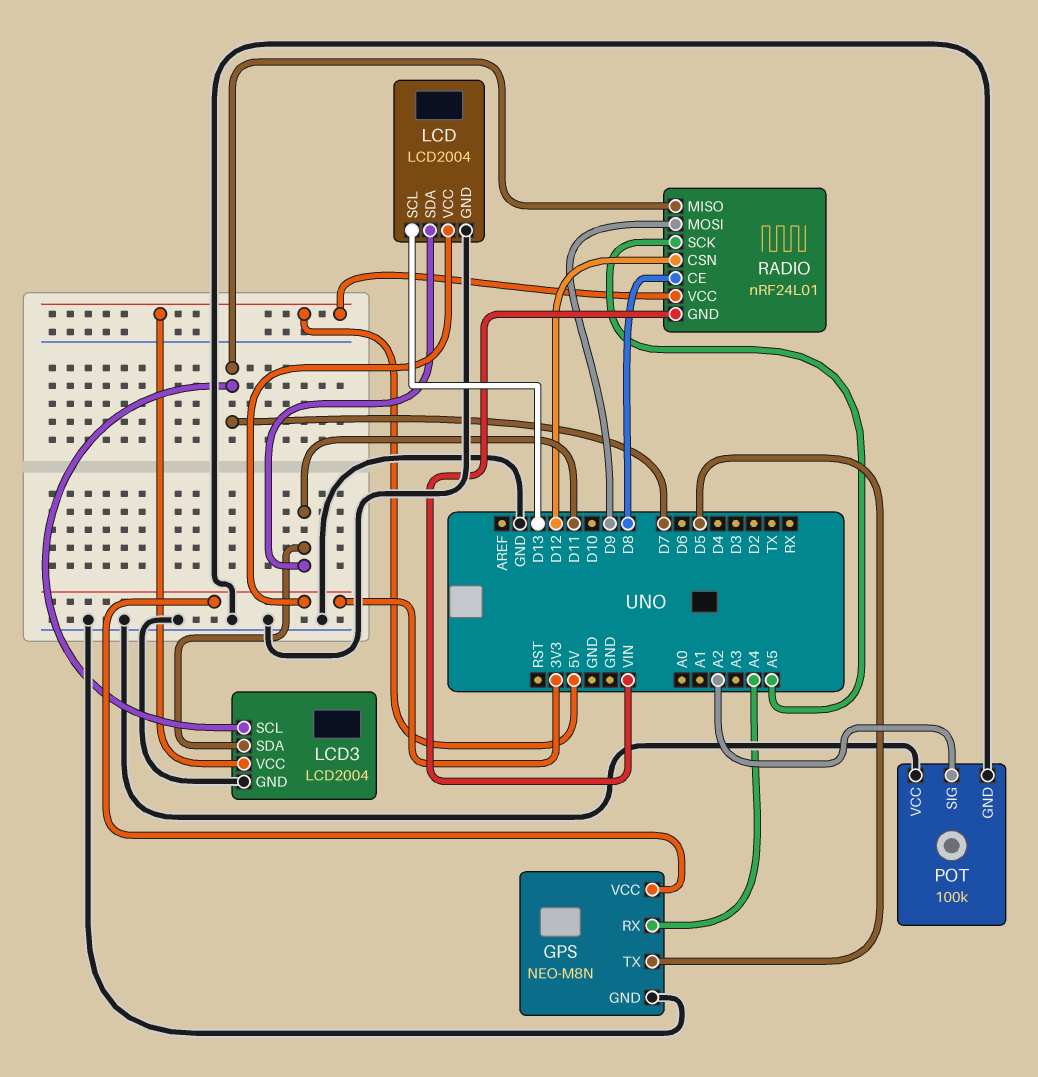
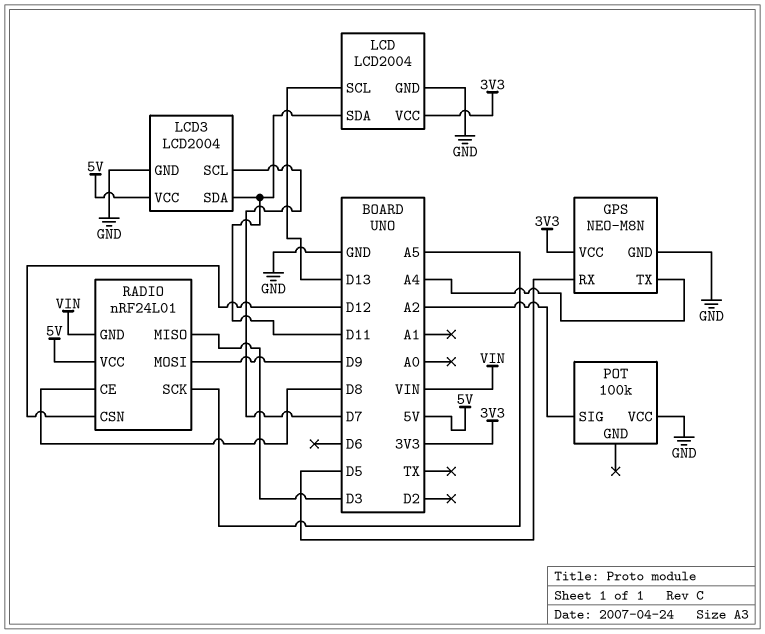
GPS pin RX: A4 -> D5
GPS pin TX: D5 -> A4
POT pin GND: GND -> none
RADIO pin MISO: D7 -> D3

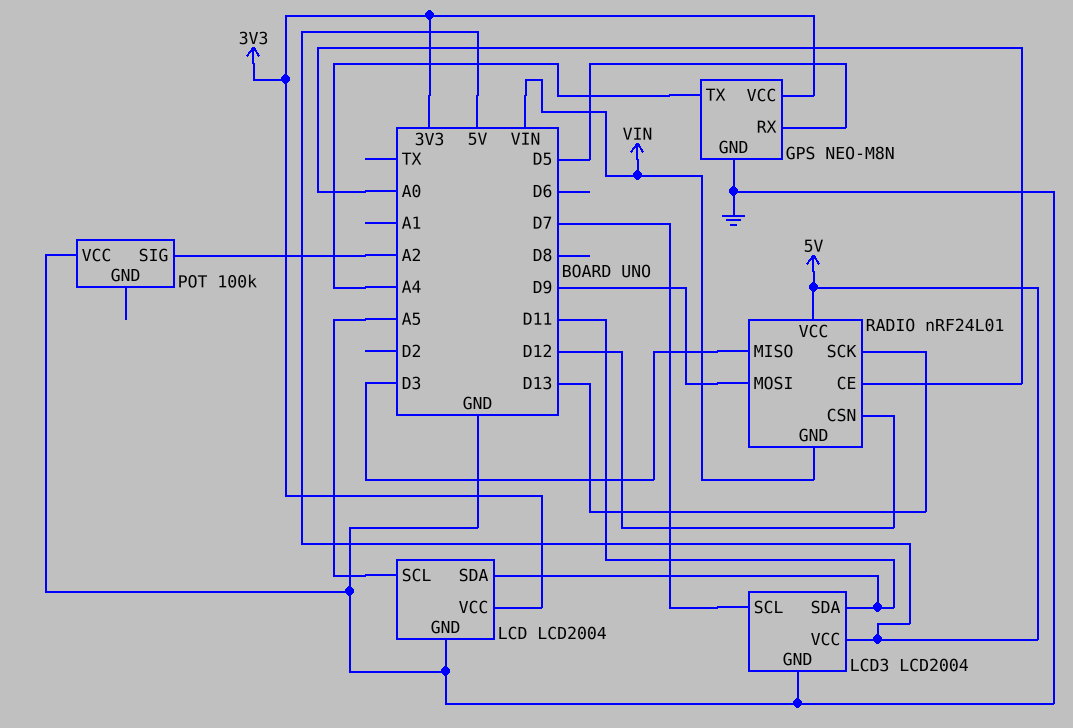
LCD pin SCL: D13 -> A5
RADIO pin CE: D8 -> A0
RADIO pin SCK: A5 -> D13

